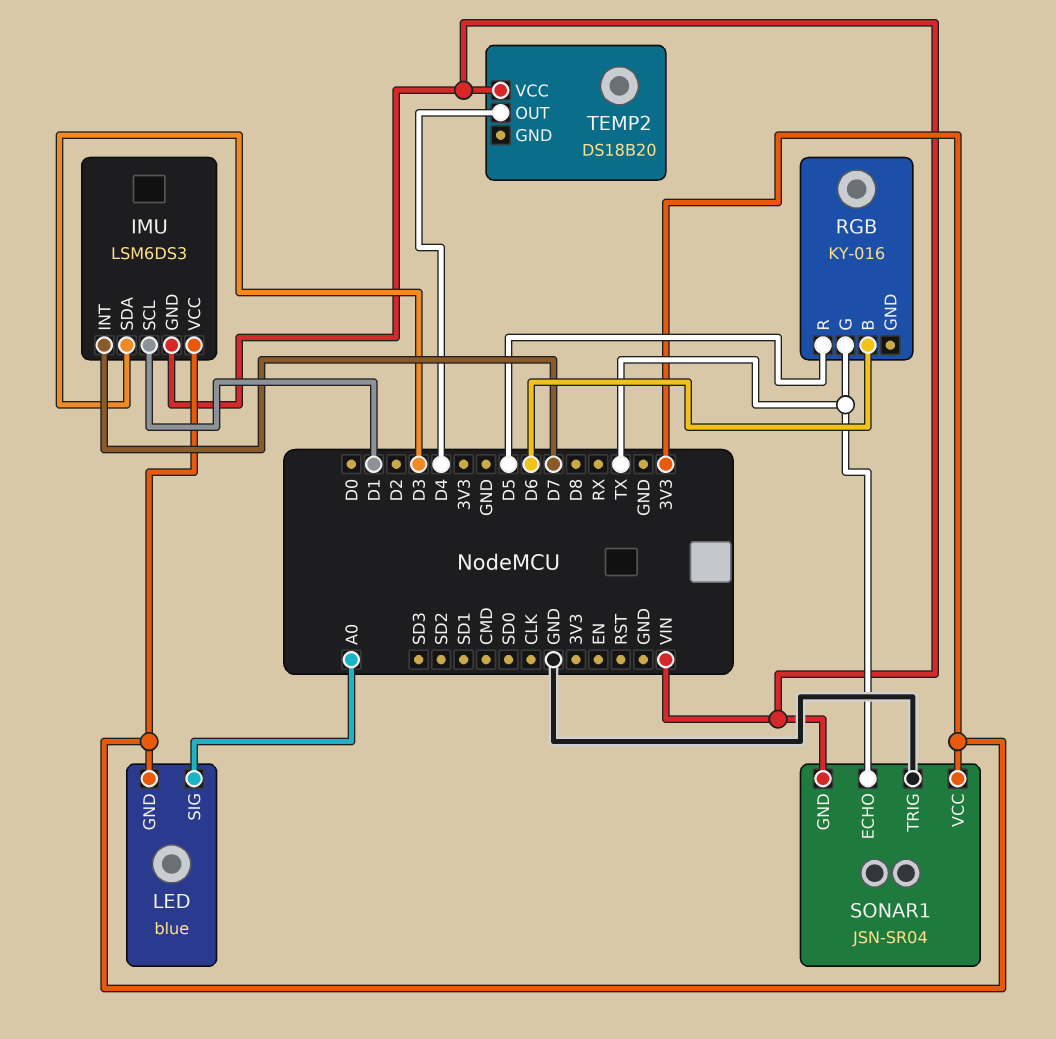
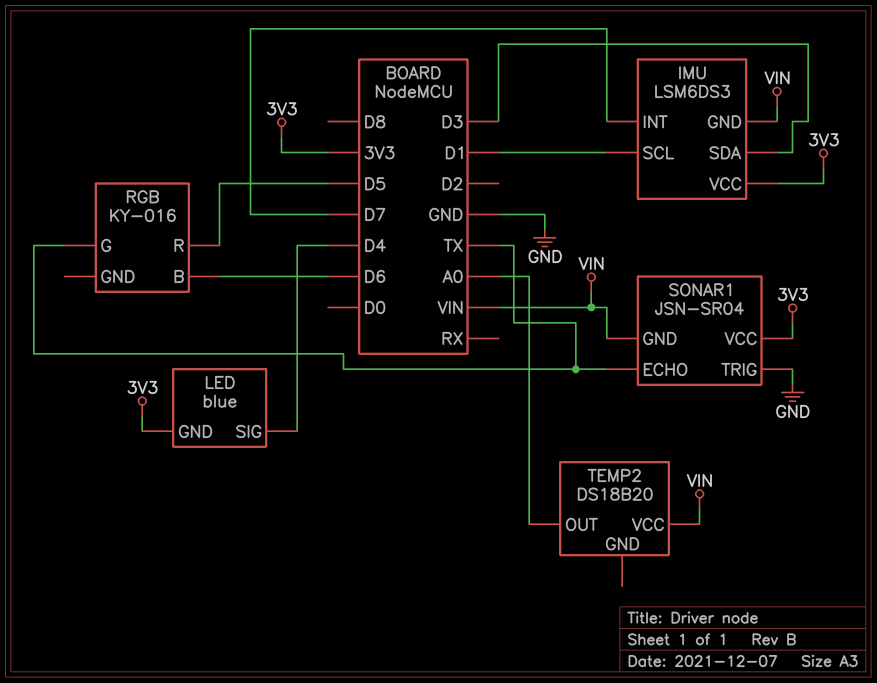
LED pin SIG: A0 -> D4
TEMP2 pin OUT: D4 -> A0

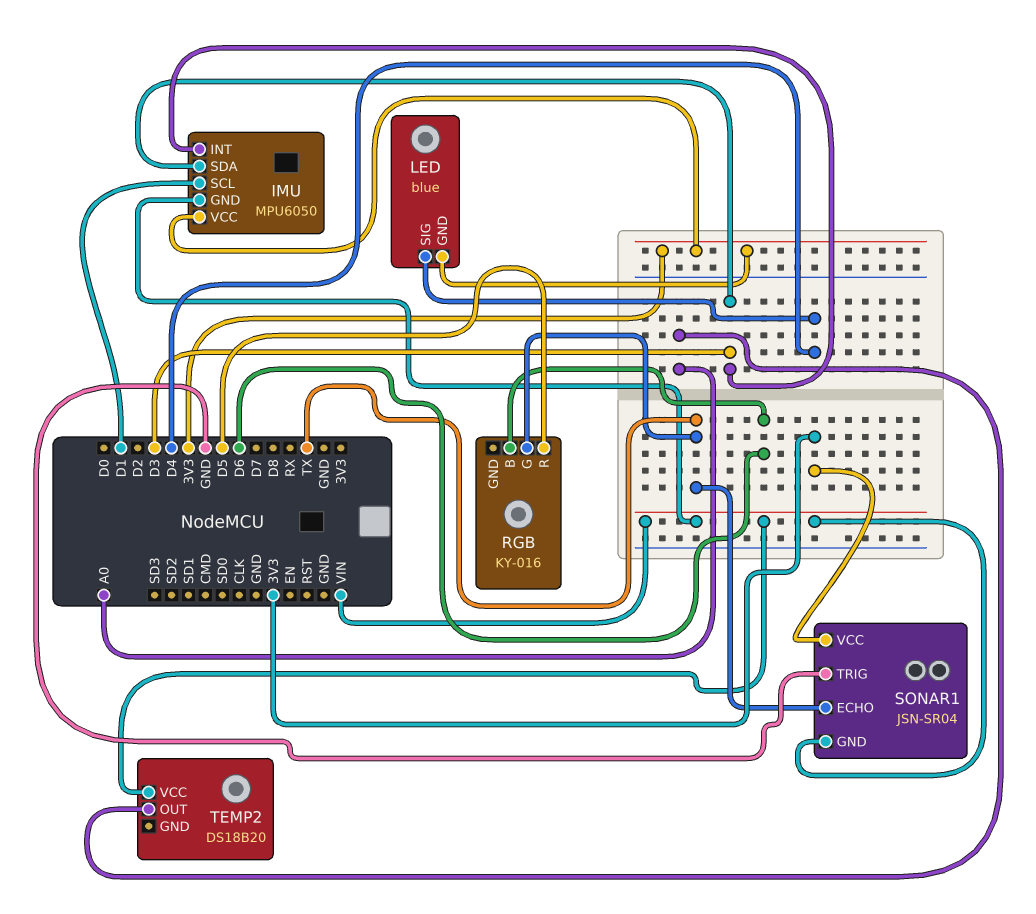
IMU: LSM6DS3 -> MPU6050
IMU pin INT: D7 -> D3

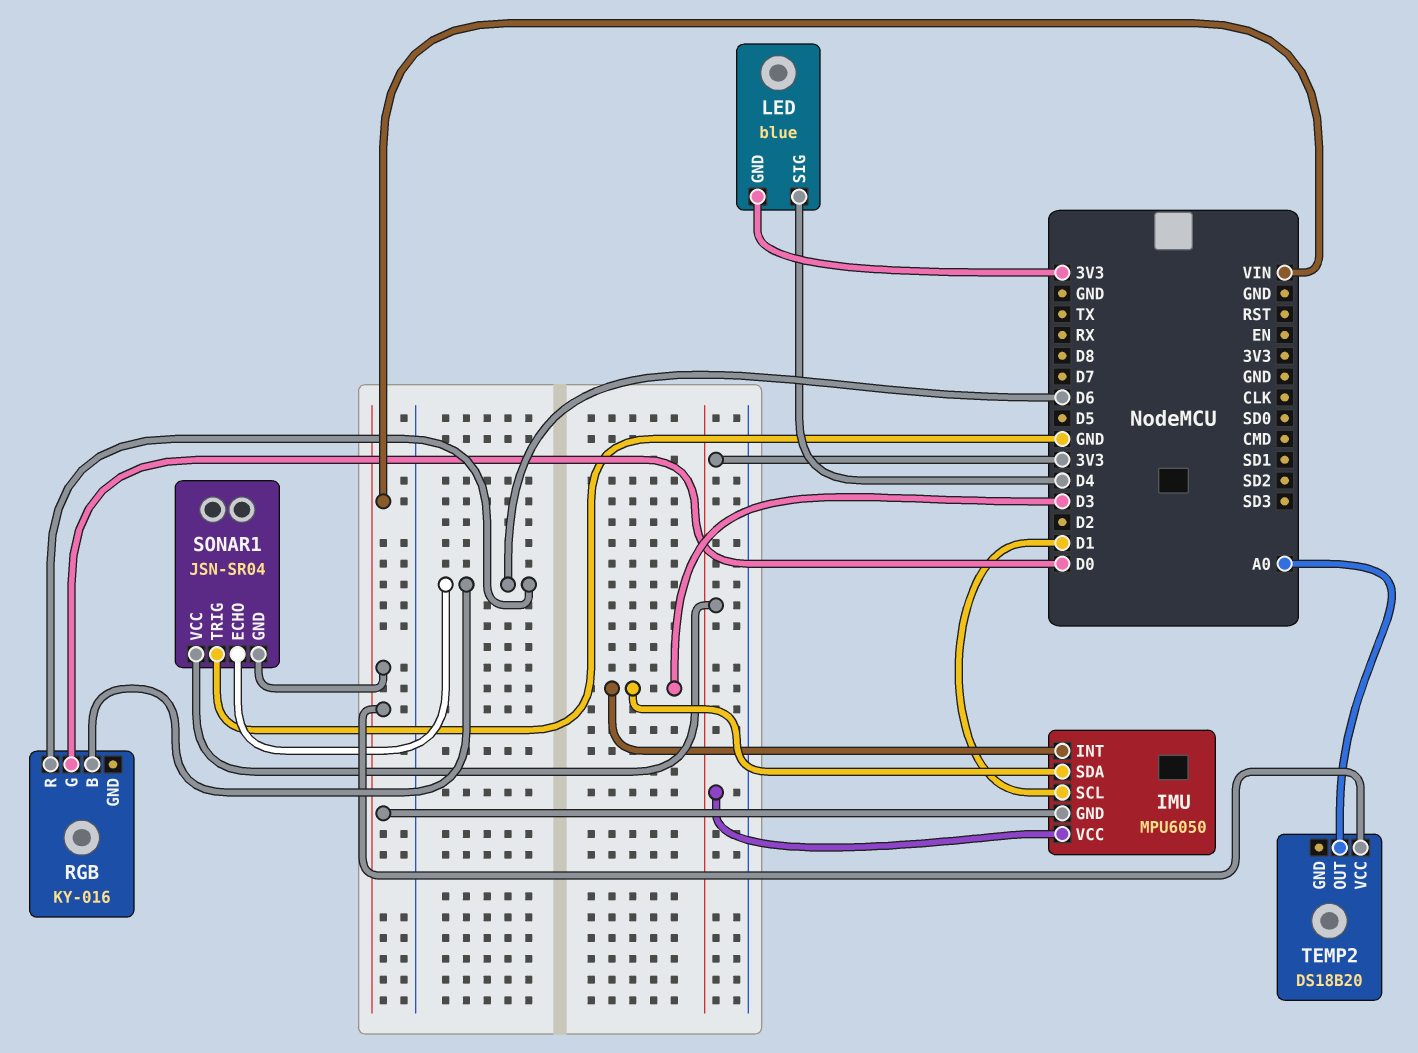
RGB pin G: TX -> D0
RGB pin R: D5 -> D6
SONAR1 pin ECHO: TX -> D6

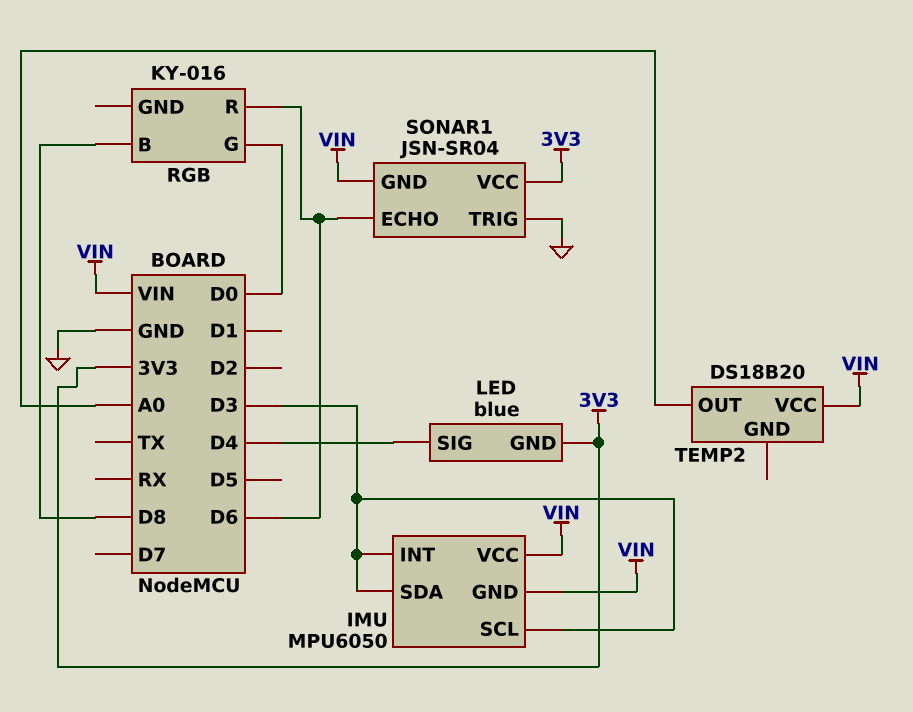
IMU pin SCL: D1 -> D3
IMU pin VCC: 3V3 -> VIN
RGB pin B: D6 -> D8

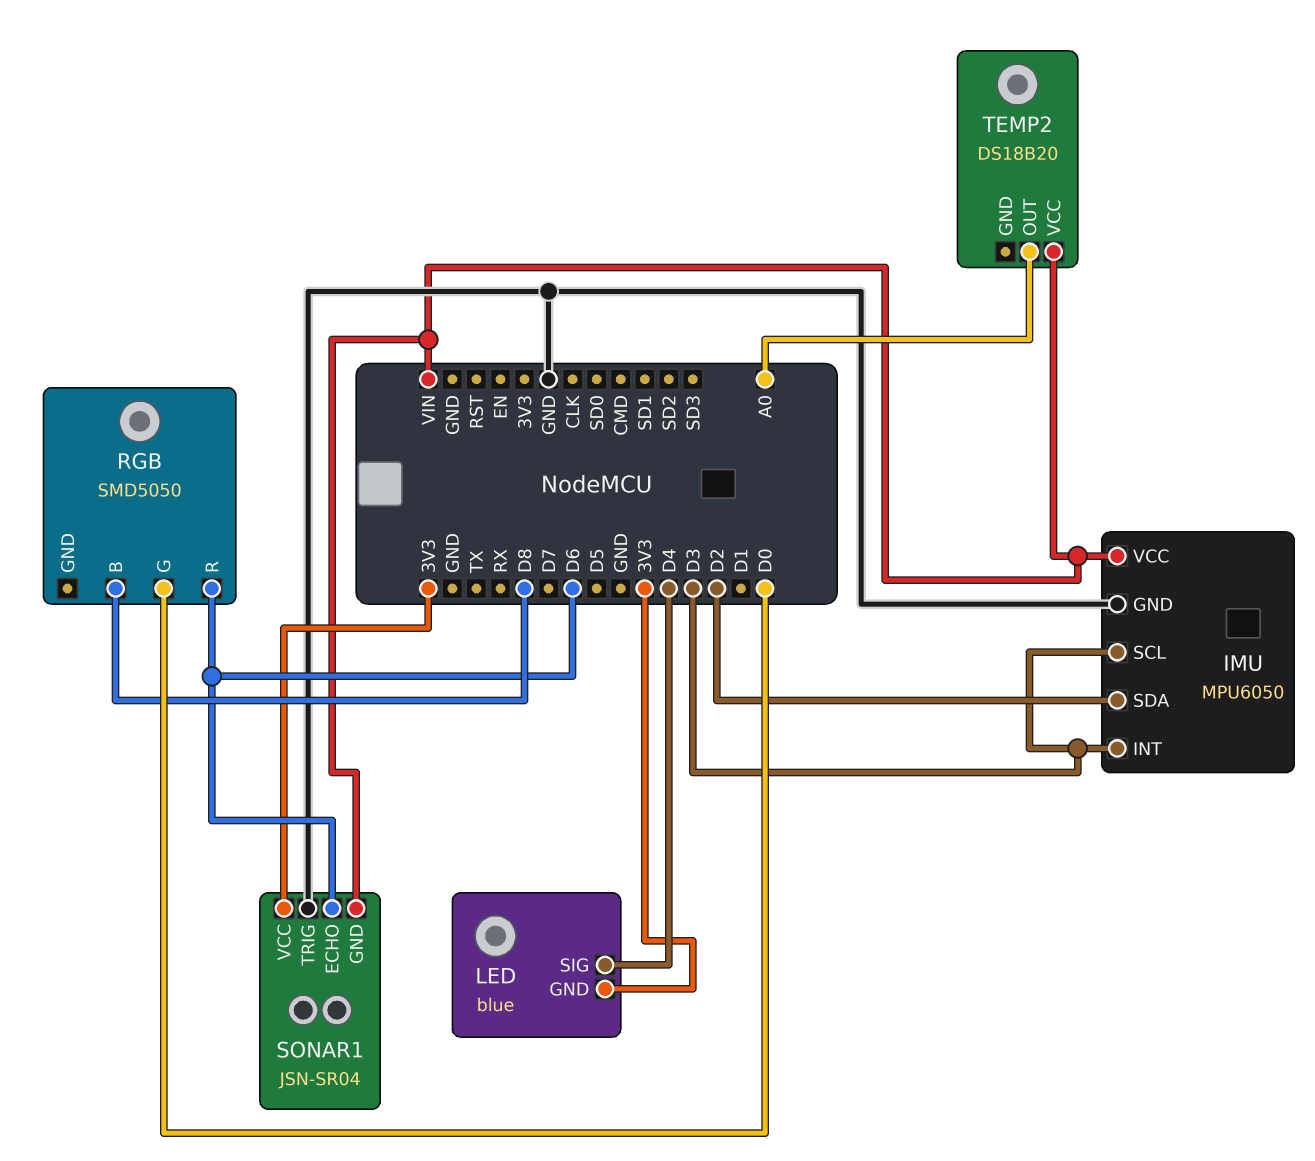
IMU pin GND: VIN -> GND
IMU pin SDA: D3 -> D2
RGB: KY-016 -> SMD5050

